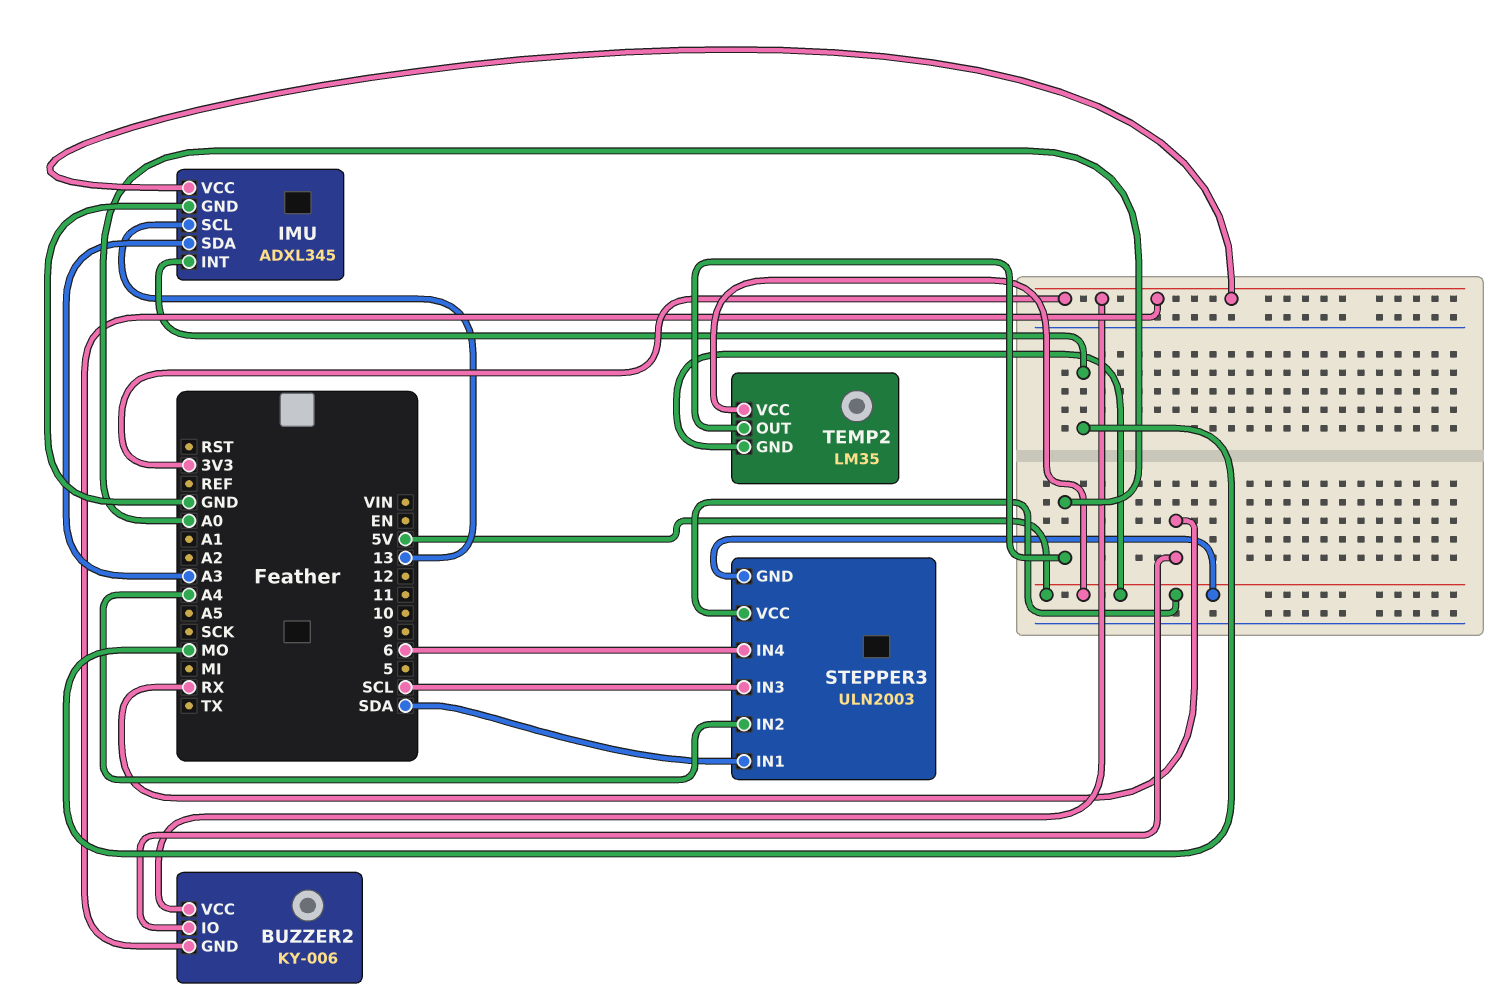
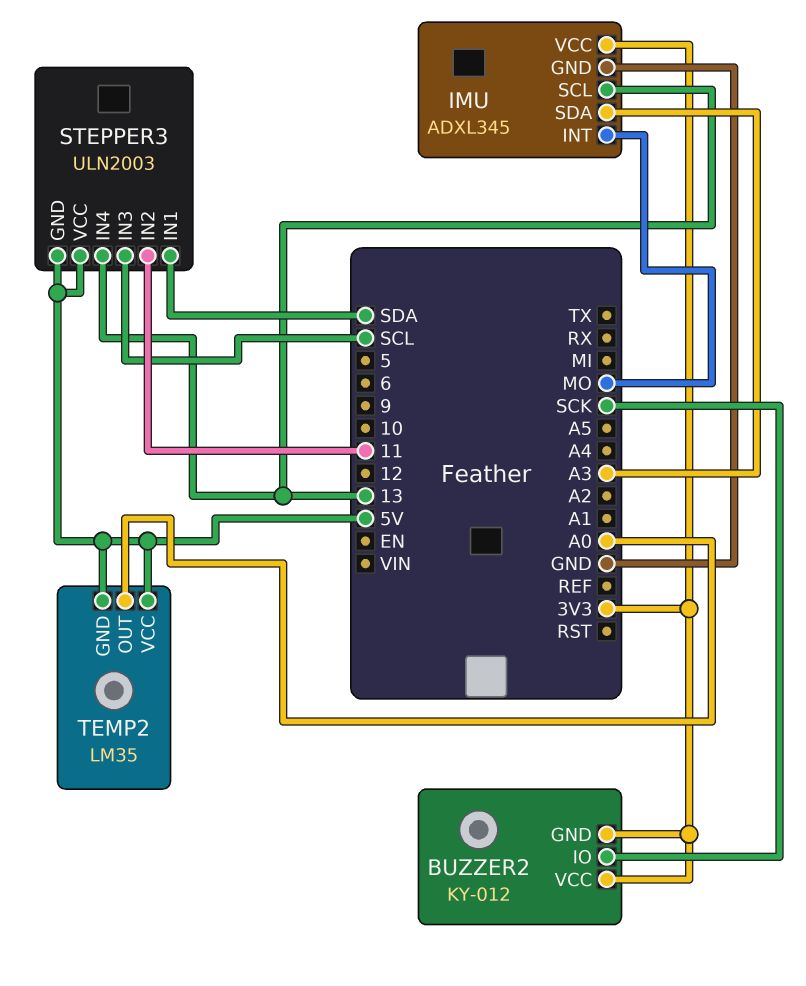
BUZZER2: KY-006 -> KY-012
BUZZER2 pin IO: RX -> SCK
STEPPER3 pin IN2: A4 -> 11
STEPPER3 pin IN4: 6 -> 13

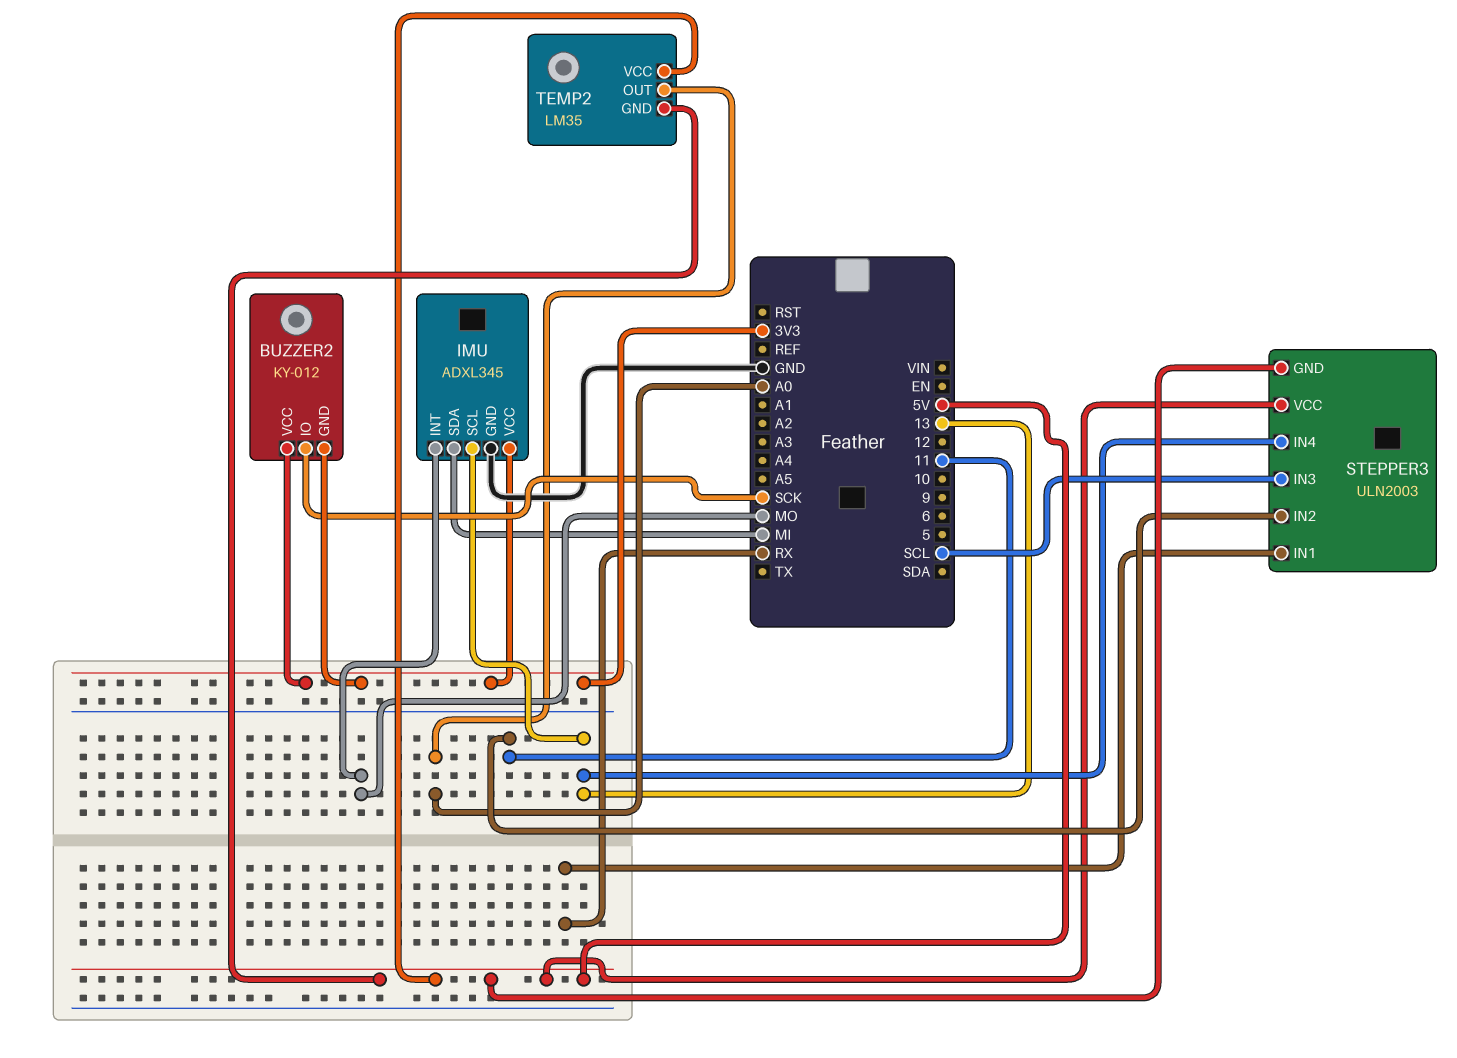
IMU pin SDA: A3 -> MI
STEPPER3 pin IN1: SDA -> RX

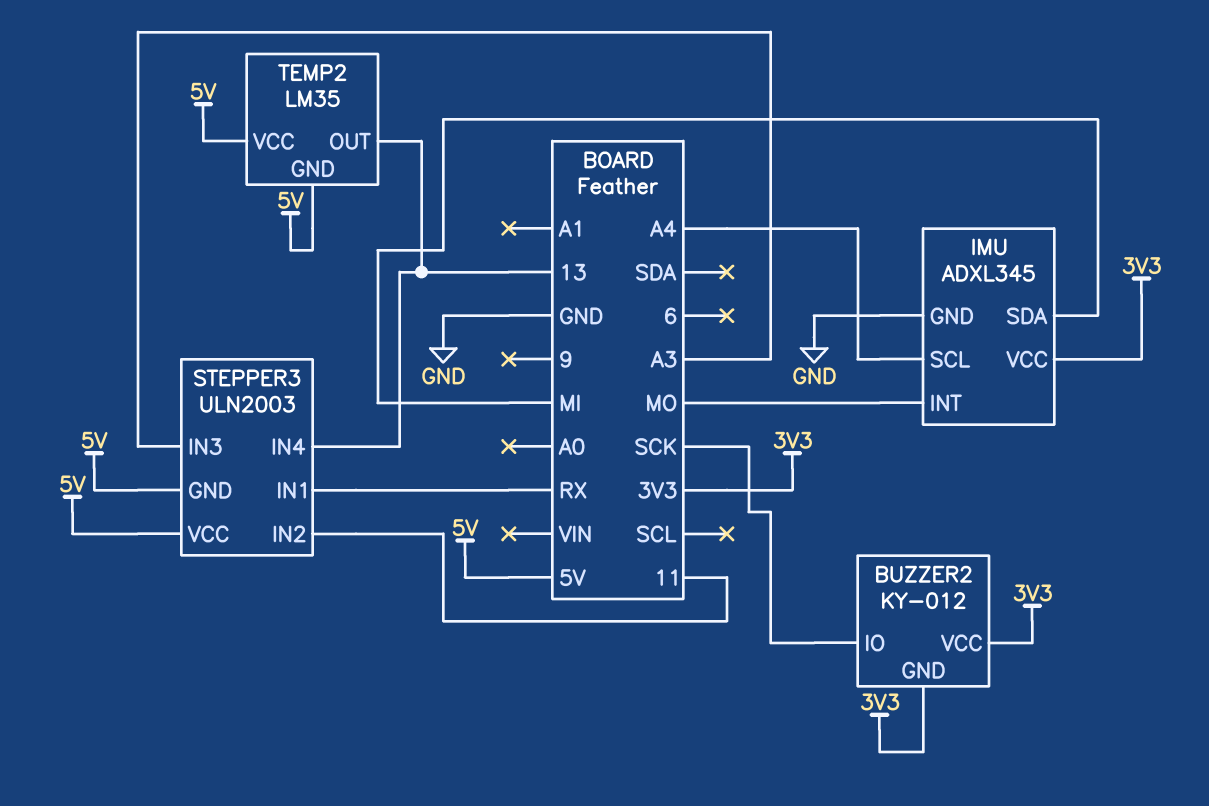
IMU pin SCL: 13 -> A4
STEPPER3 pin IN3: SCL -> A3
TEMP2 pin OUT: A0 -> 13

